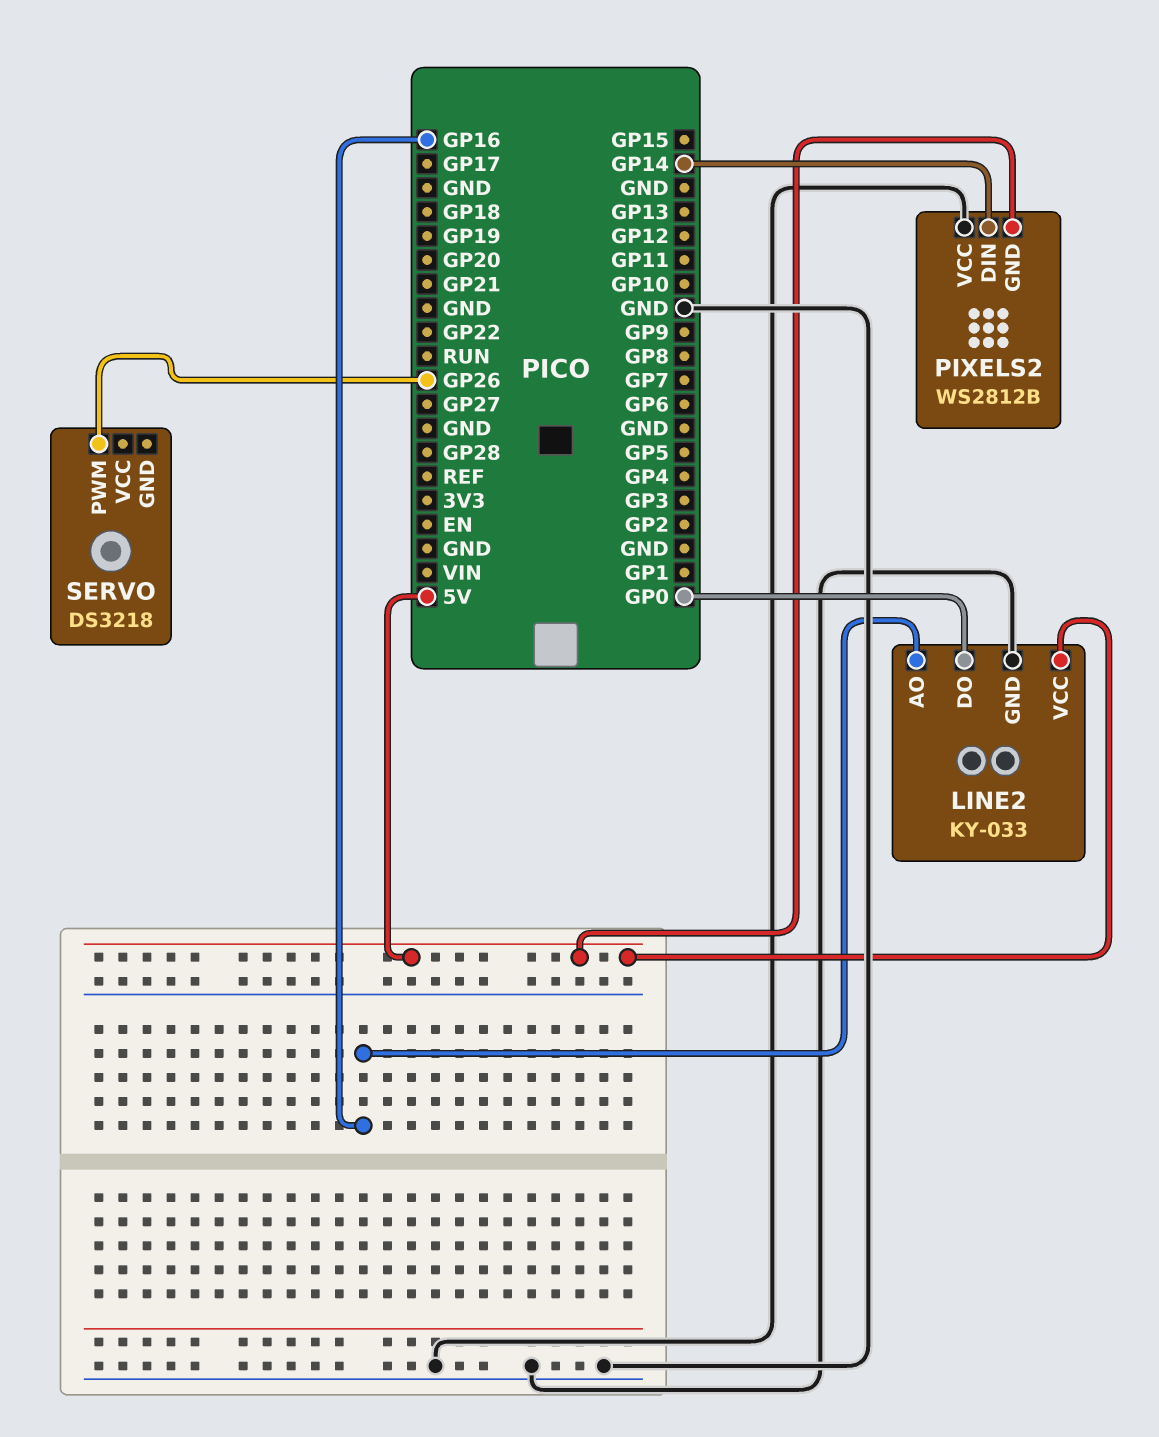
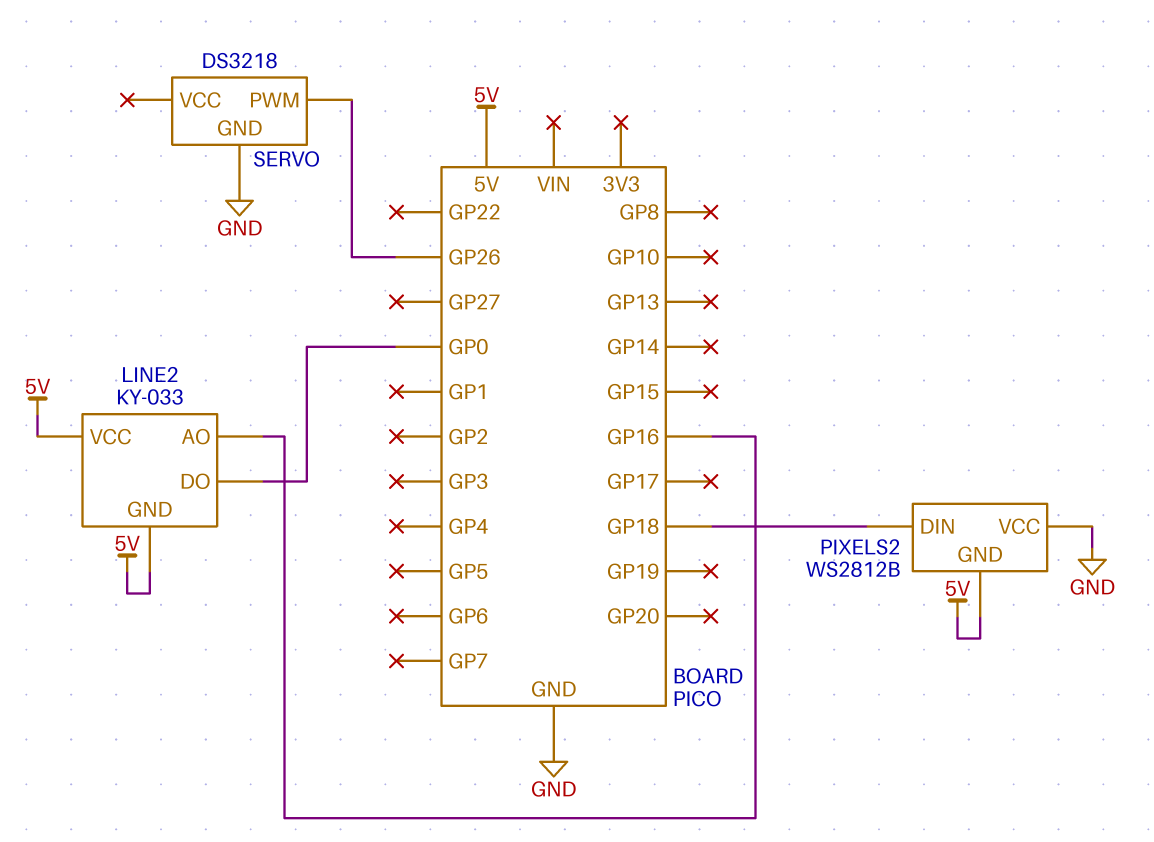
LINE2 pin GND: GND -> 5V
PIXELS2 pin DIN: GP14 -> GP18
SERVO pin GND: none -> GND

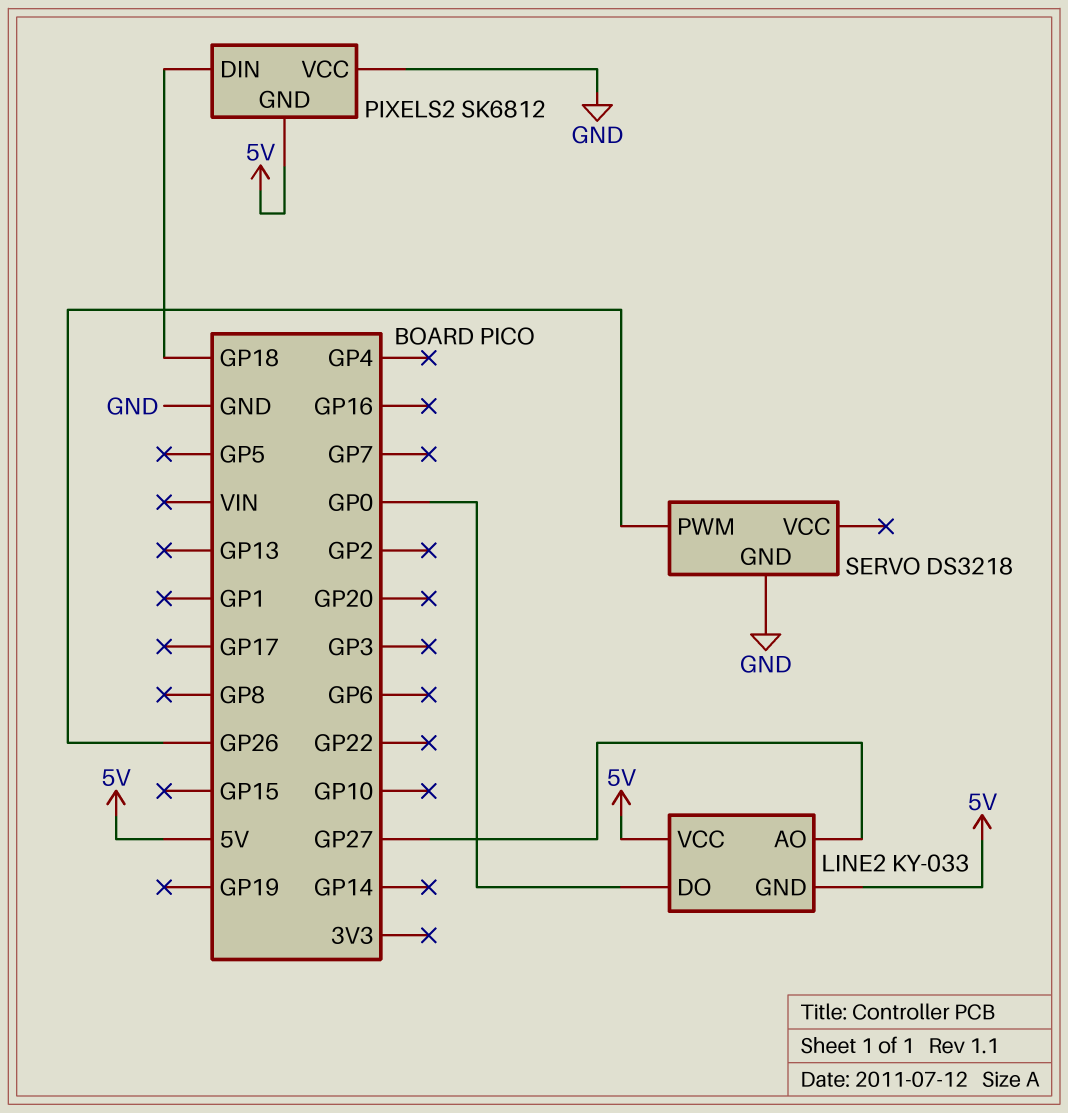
LINE2 pin AO: GP16 -> GP27
PIXELS2: WS2812B -> SK6812

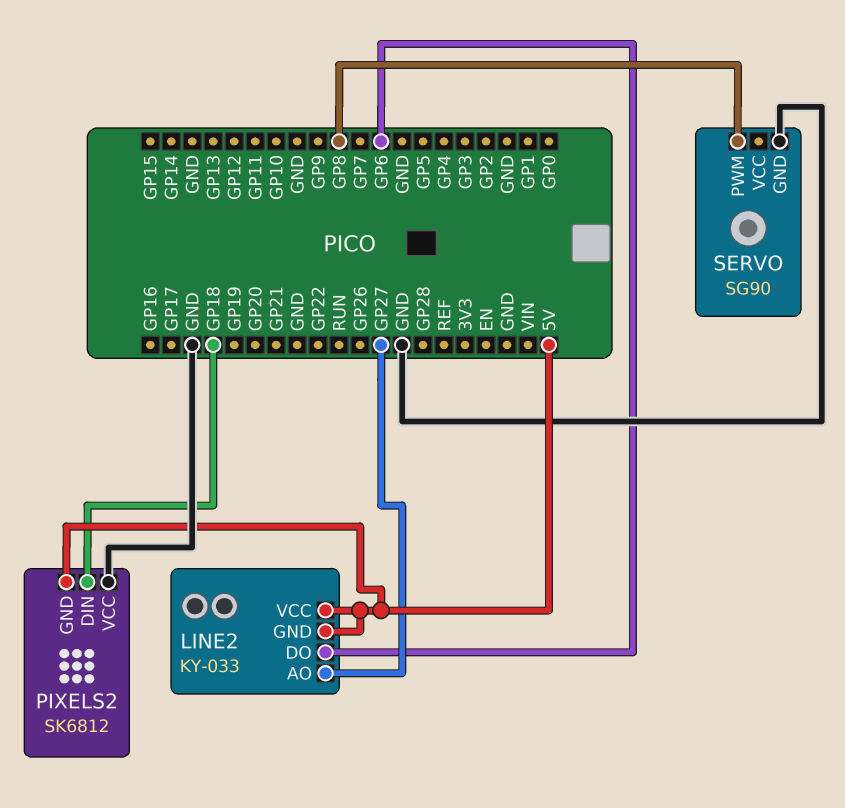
LINE2 pin DO: GP0 -> GP6
SERVO: DS3218 -> SG90
SERVO pin PWM: GP26 -> GP8

